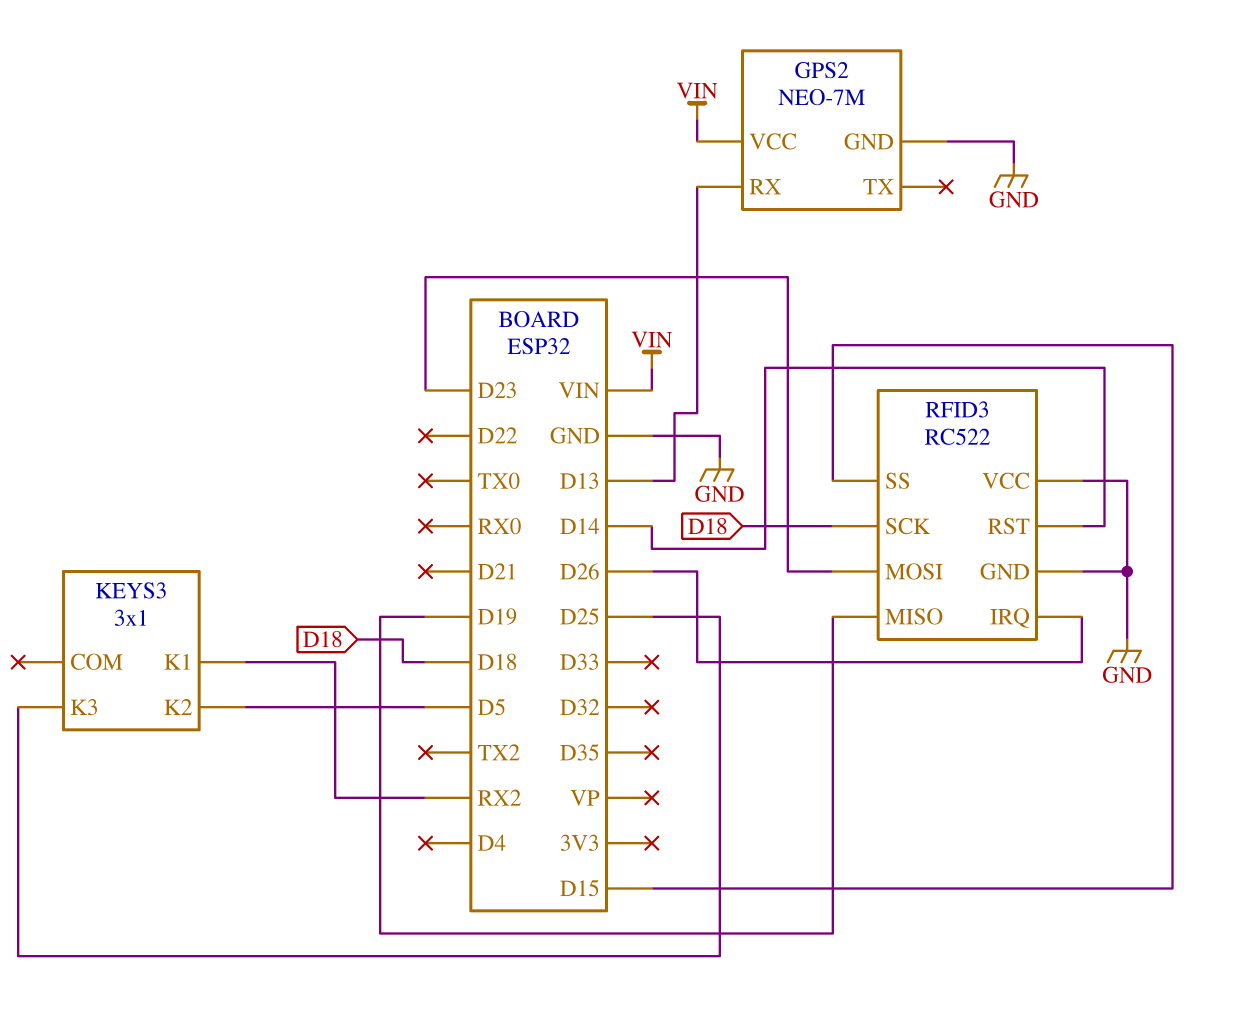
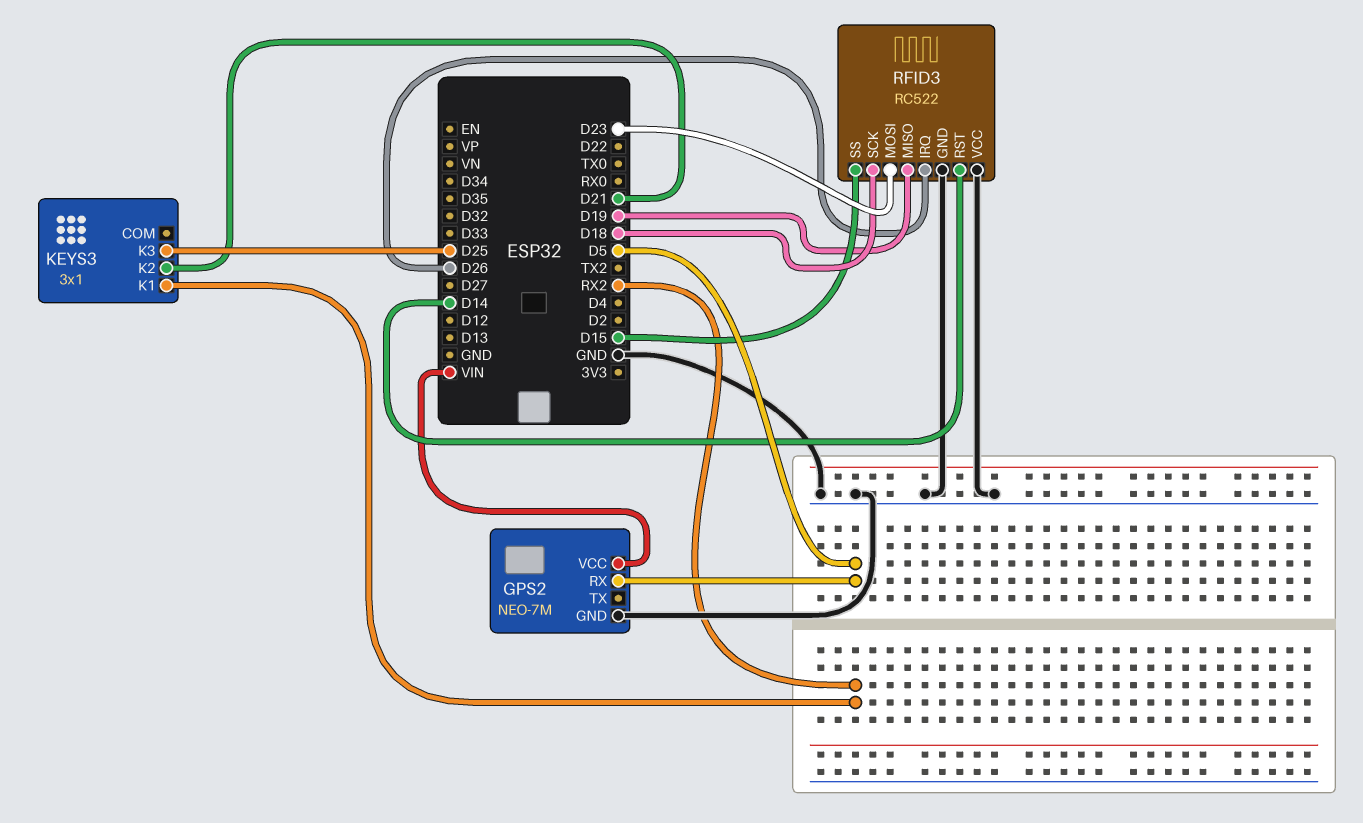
GPS2 pin RX: D13 -> D5
KEYS3 pin K2: D5 -> D21

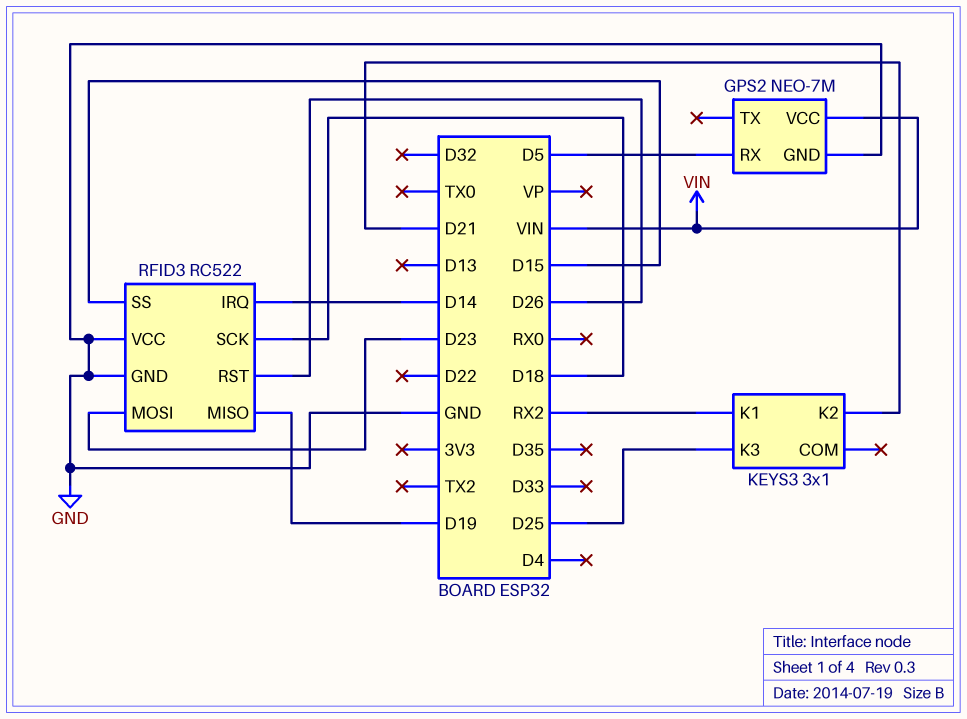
RFID3 pin IRQ: D26 -> D14
RFID3 pin RST: D14 -> D26

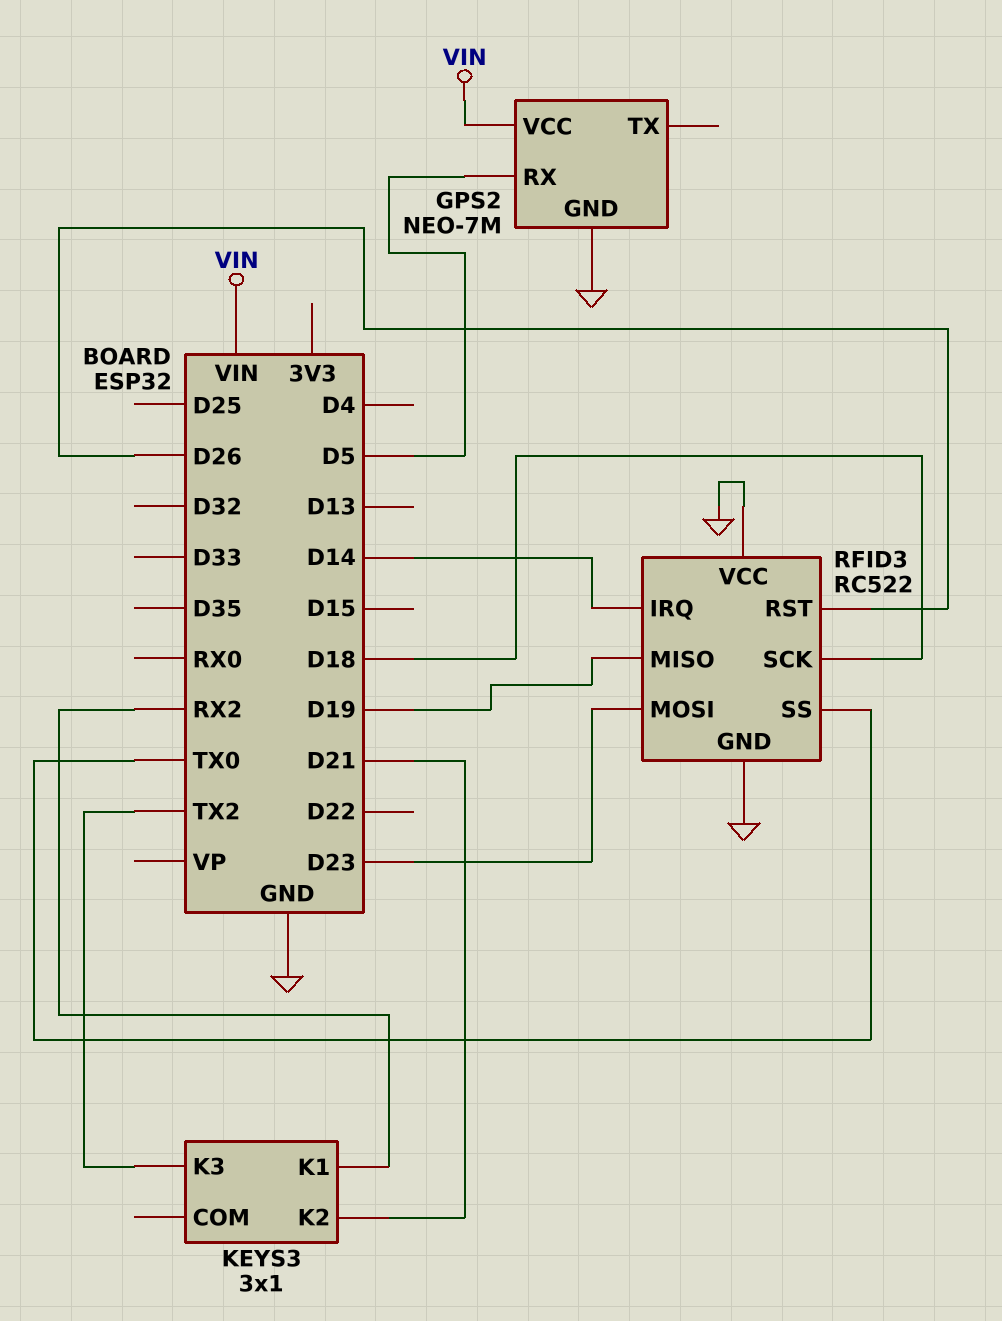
KEYS3 pin K3: D25 -> TX2
RFID3 pin SS: D15 -> TX0

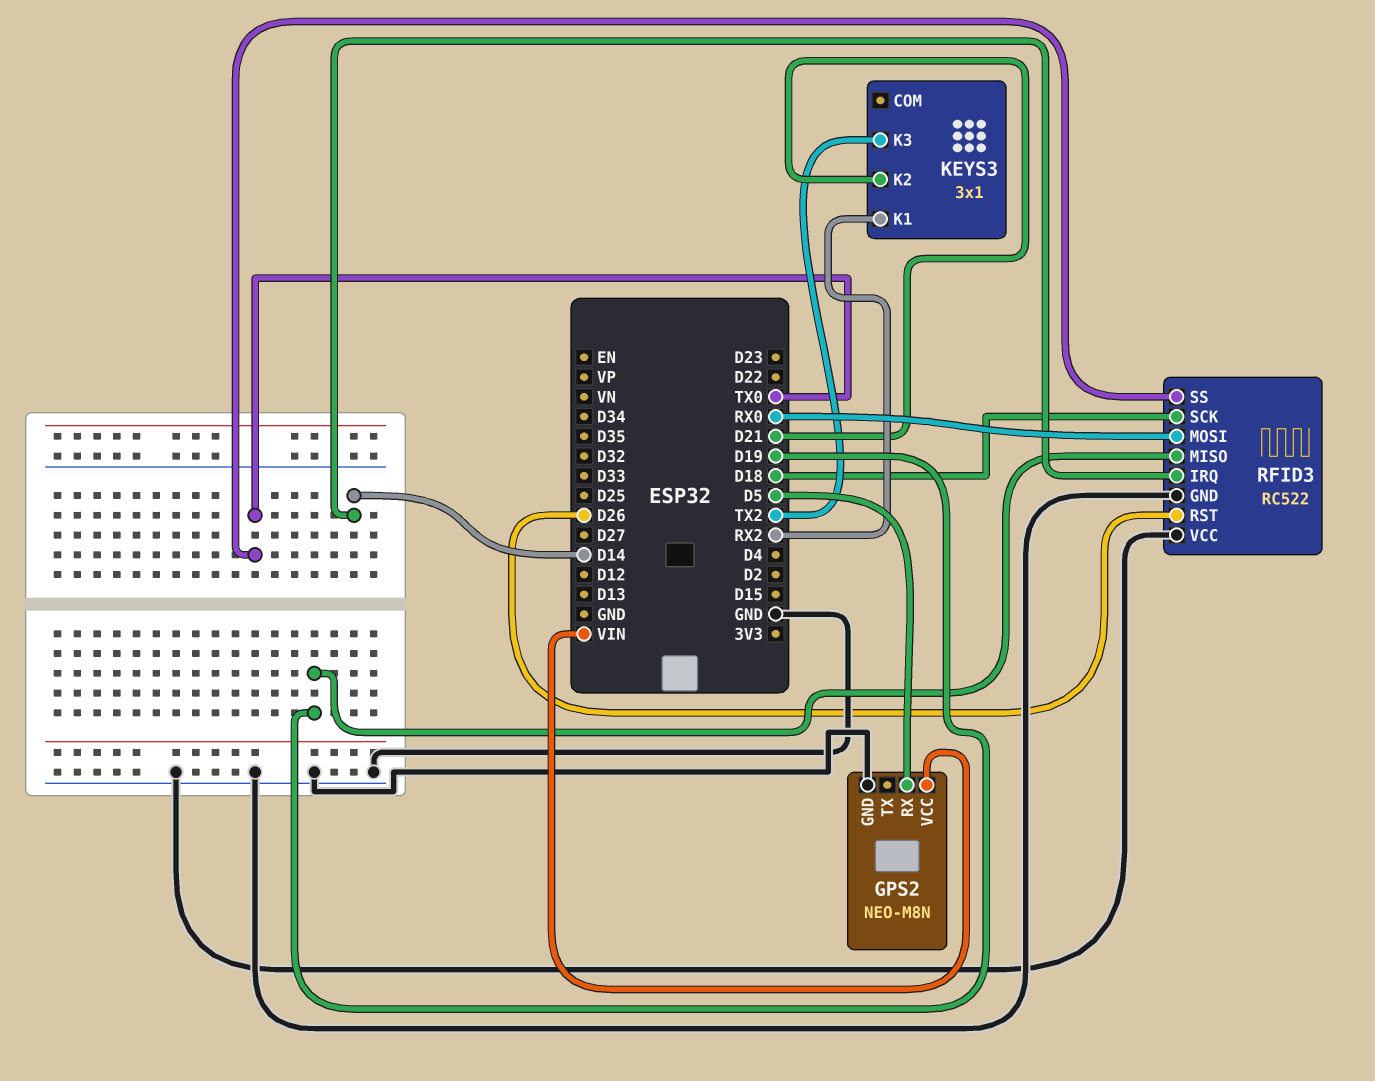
GPS2: NEO-7M -> NEO-M8N
RFID3 pin MOSI: D23 -> RX0

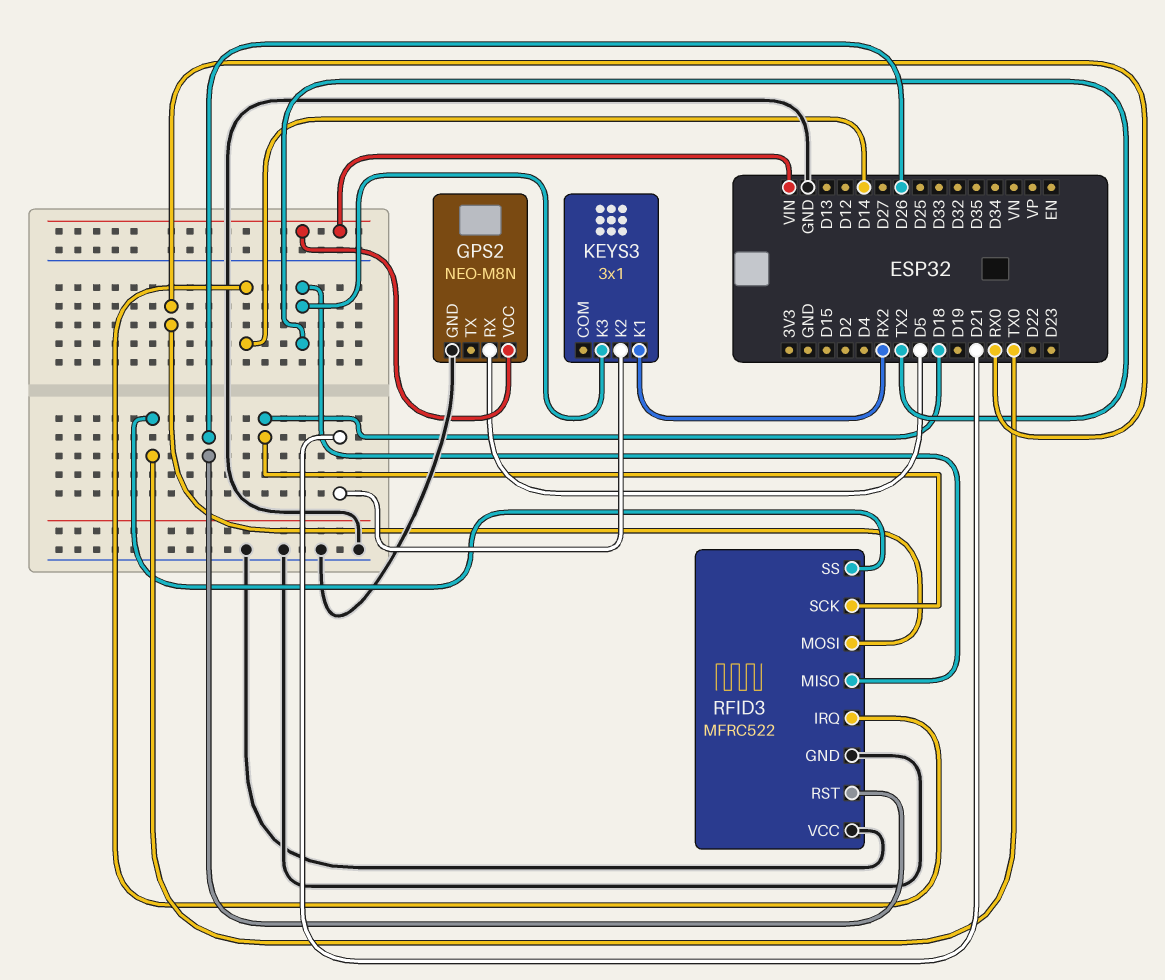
RFID3: RC522 -> MFRC522
RFID3 pin MISO: D19 -> TX2

